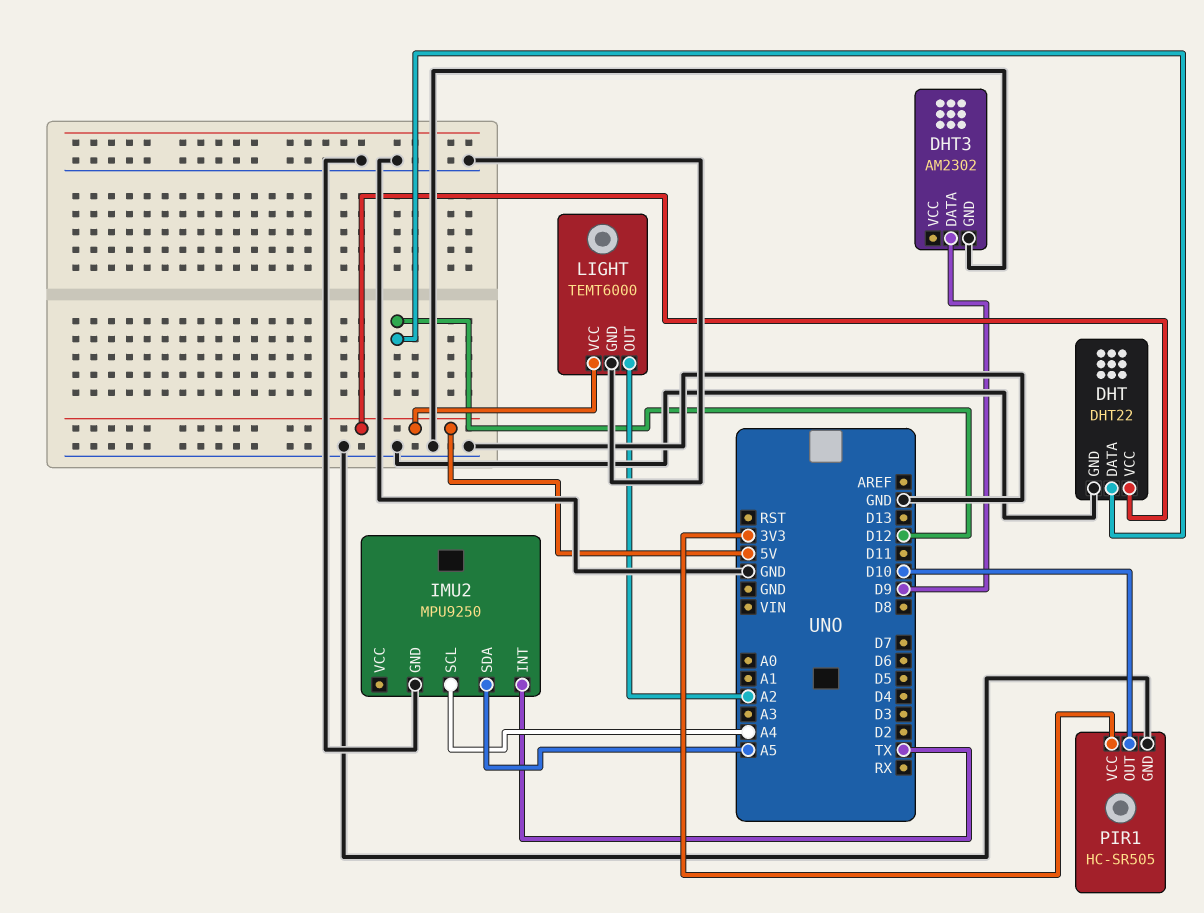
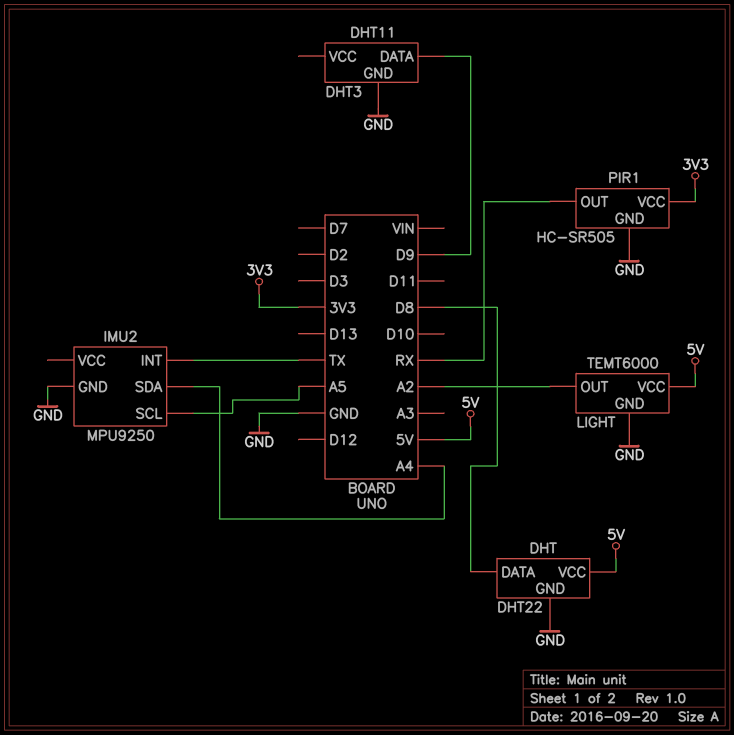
DHT pin DATA: D12 -> D8
DHT3: AM2302 -> DHT11
IMU2 pin SCL: A4 -> A5
IMU2 pin SDA: A5 -> A4
PIR1 pin OUT: D10 -> RX

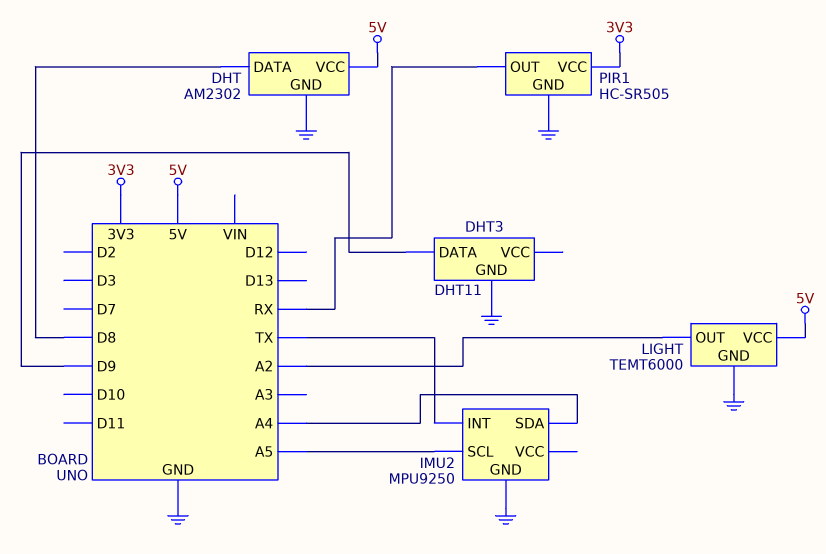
DHT: DHT22 -> AM2302

